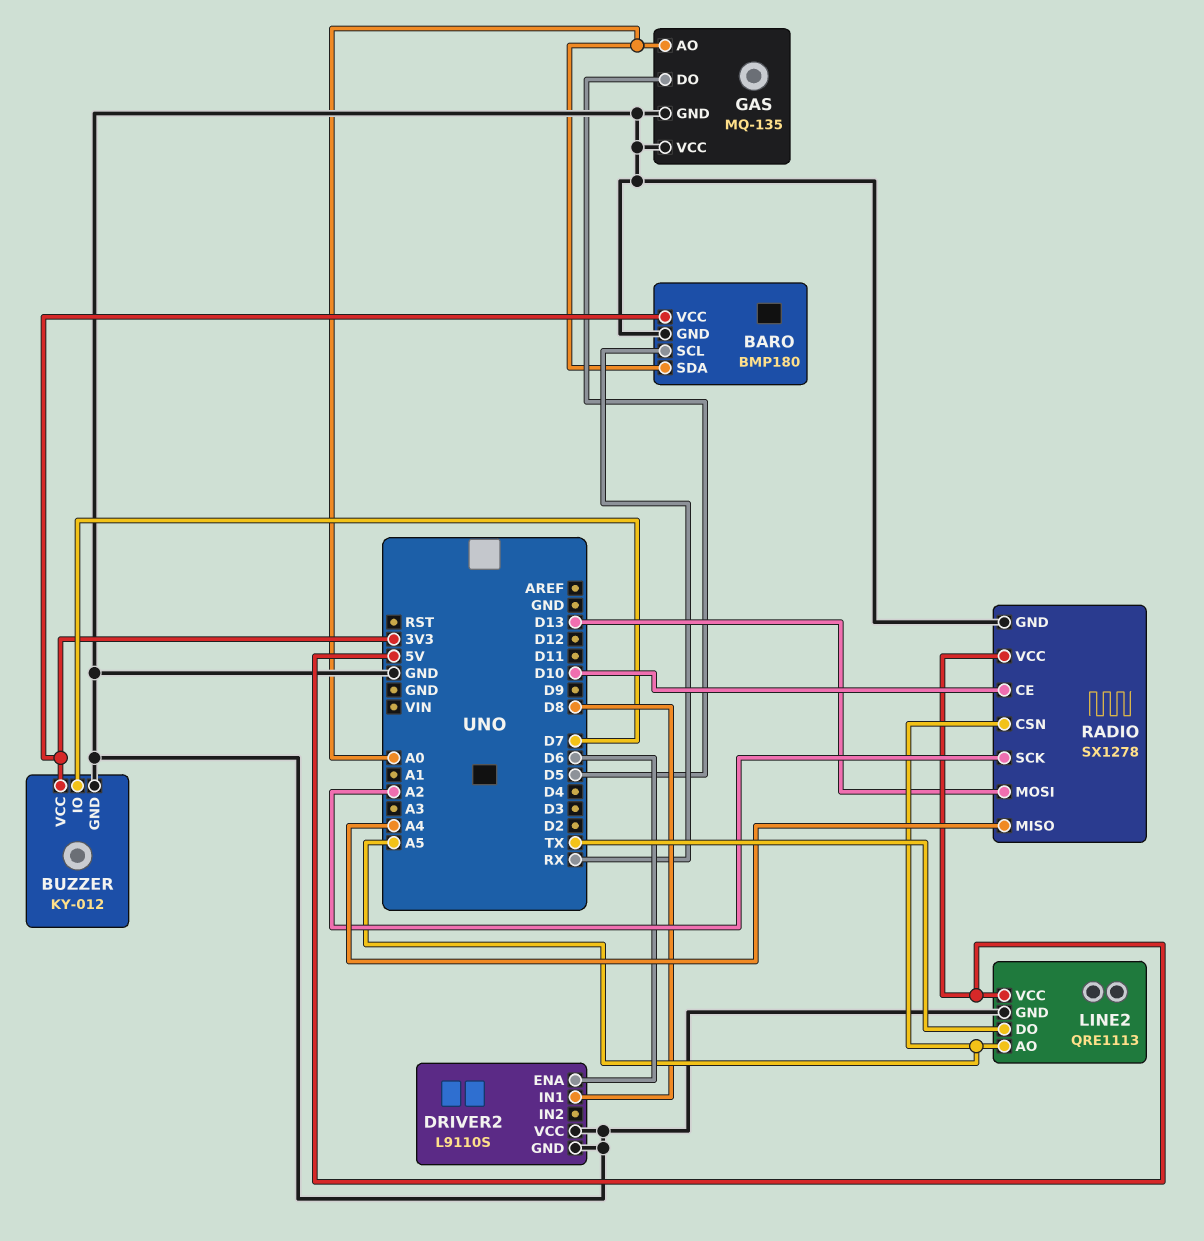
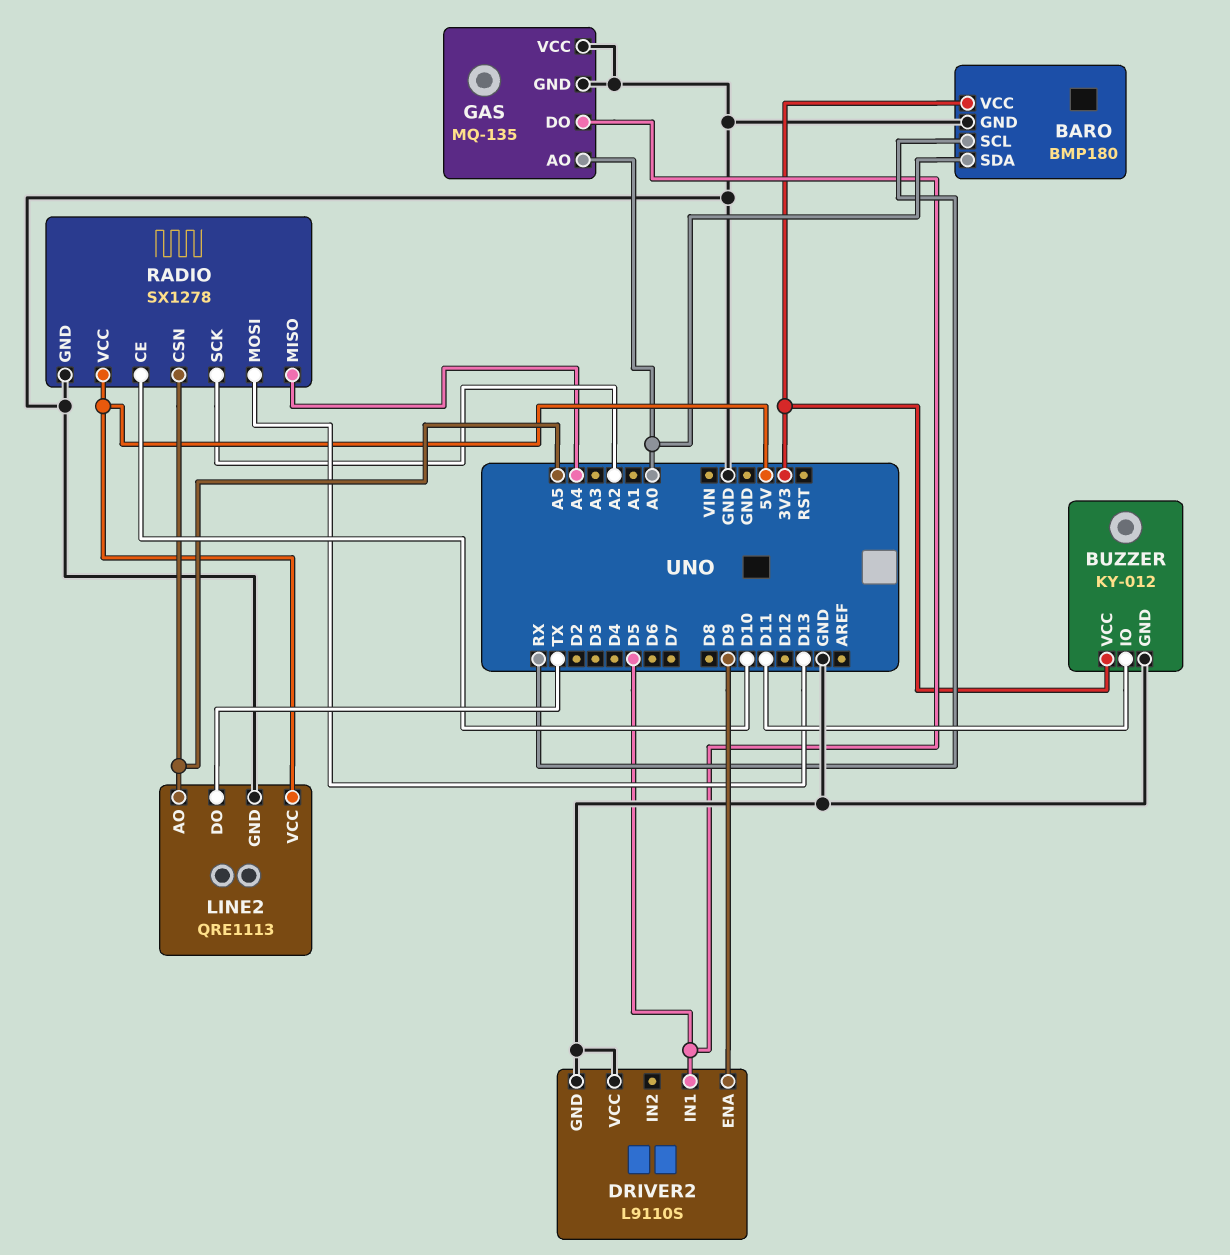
BUZZER pin IO: D7 -> D11
DRIVER2 pin ENA: D6 -> D9
DRIVER2 pin IN1: D8 -> D5

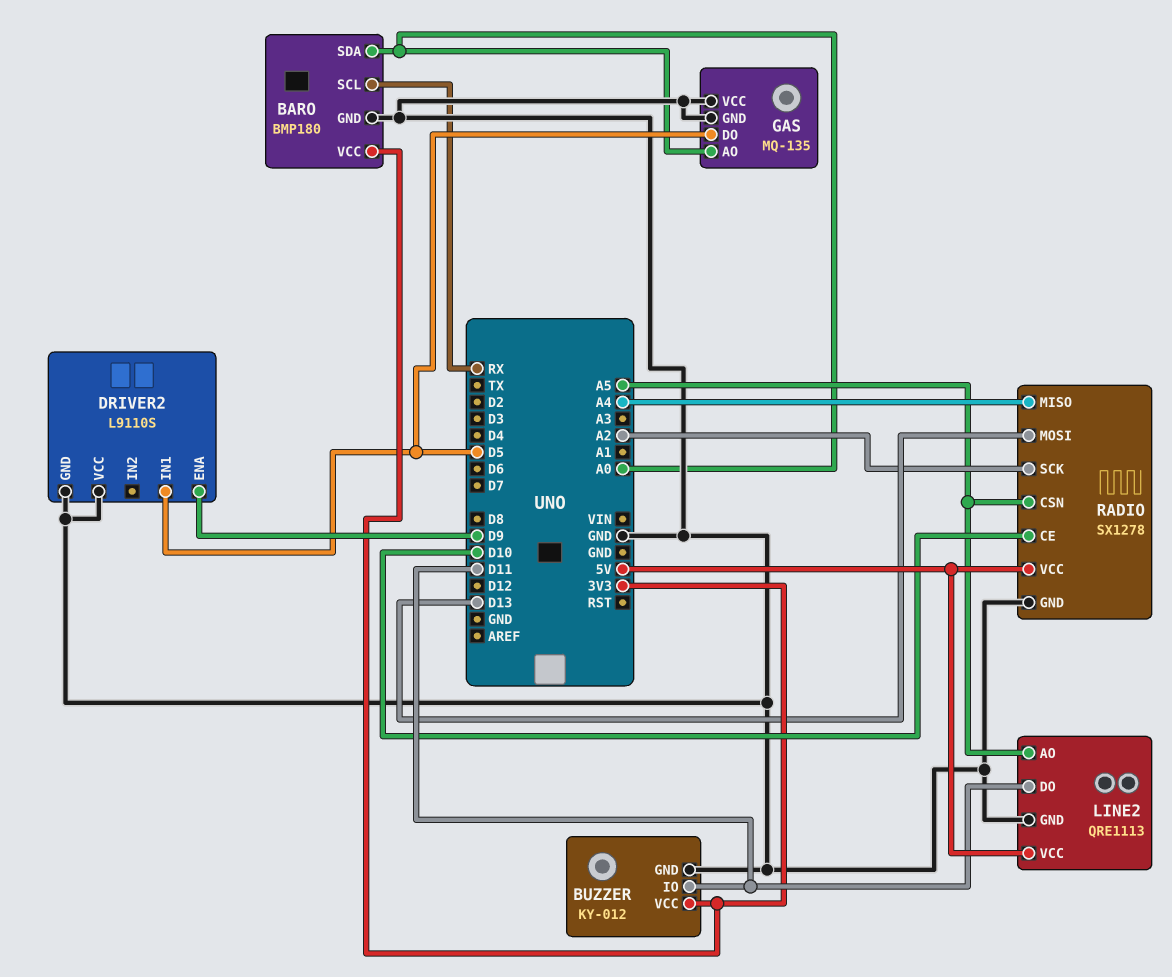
LINE2 pin DO: TX -> D11

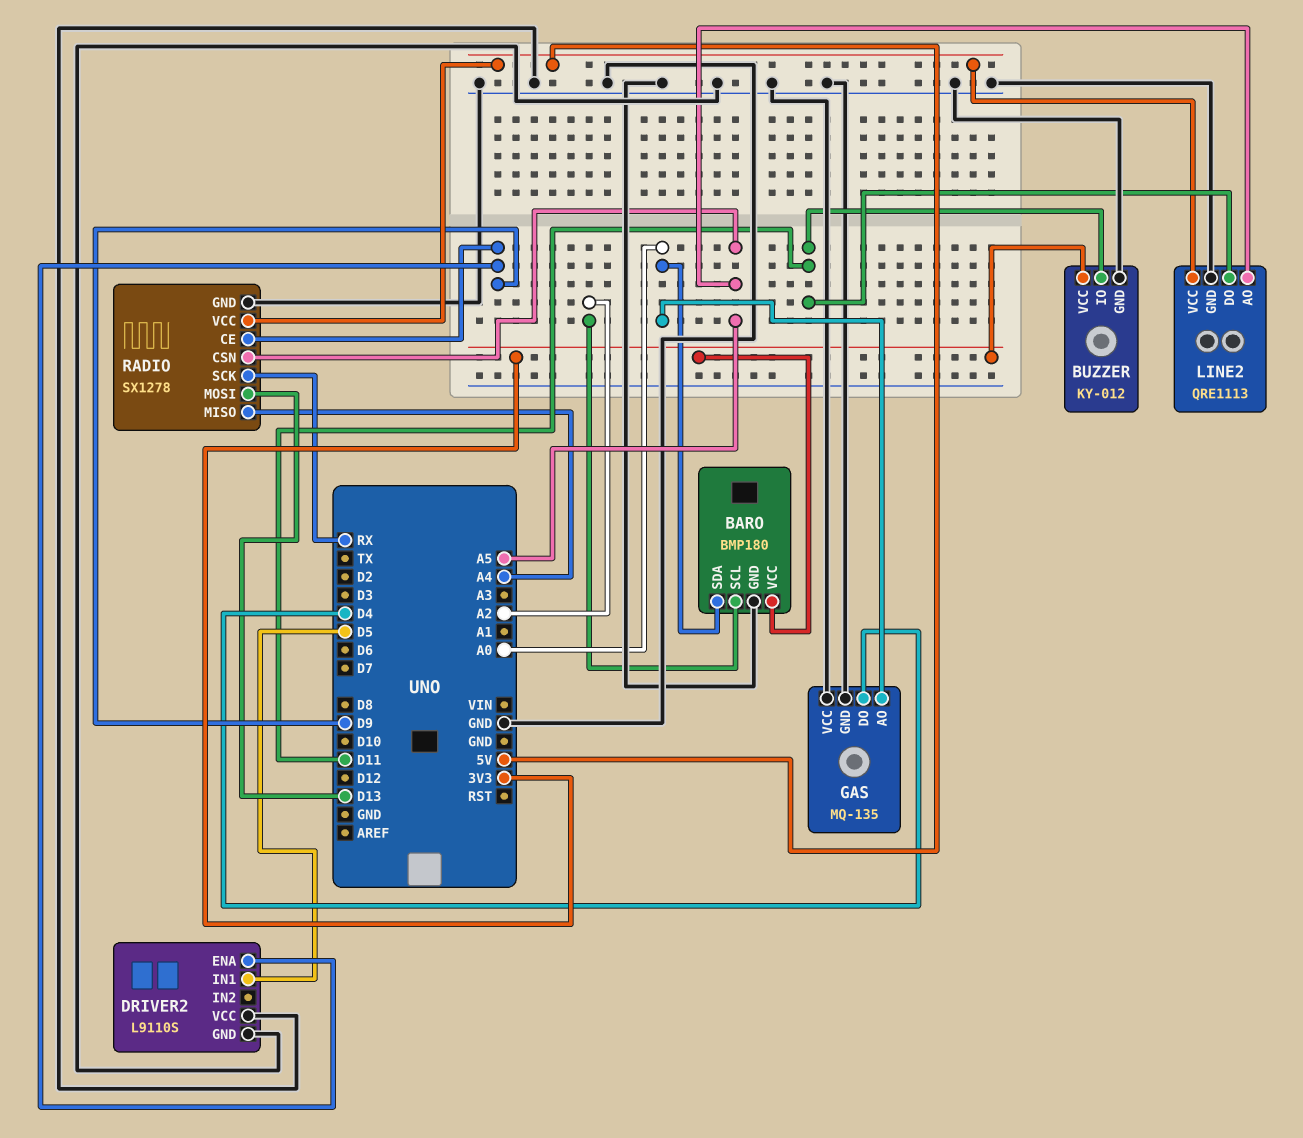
BARO pin SCL: RX -> A2
GAS pin DO: D5 -> D4
RADIO pin CE: D10 -> D9
RADIO pin SCK: A2 -> RX

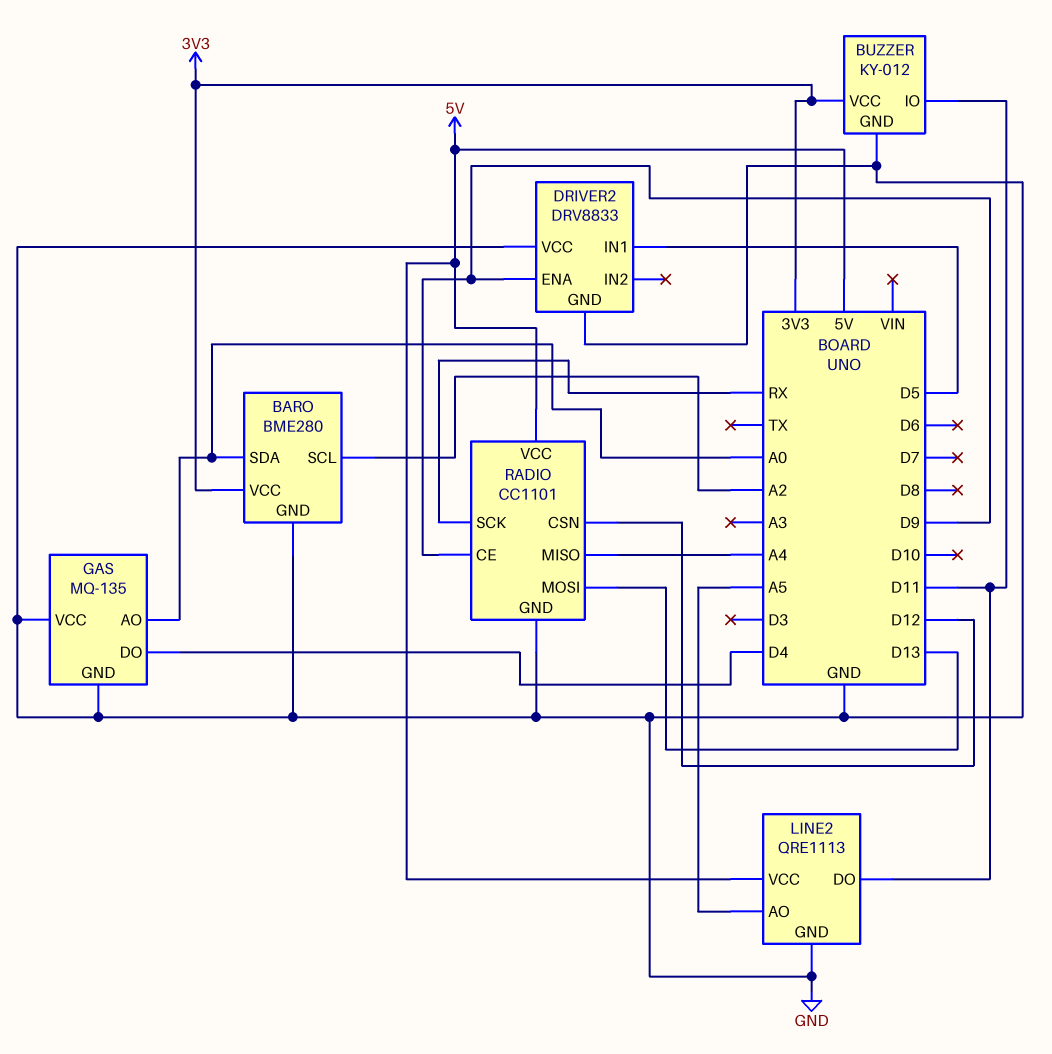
BARO: BMP180 -> BME280
DRIVER2: L9110S -> DRV8833
RADIO: SX1278 -> CC1101
RADIO pin CSN: A5 -> D12

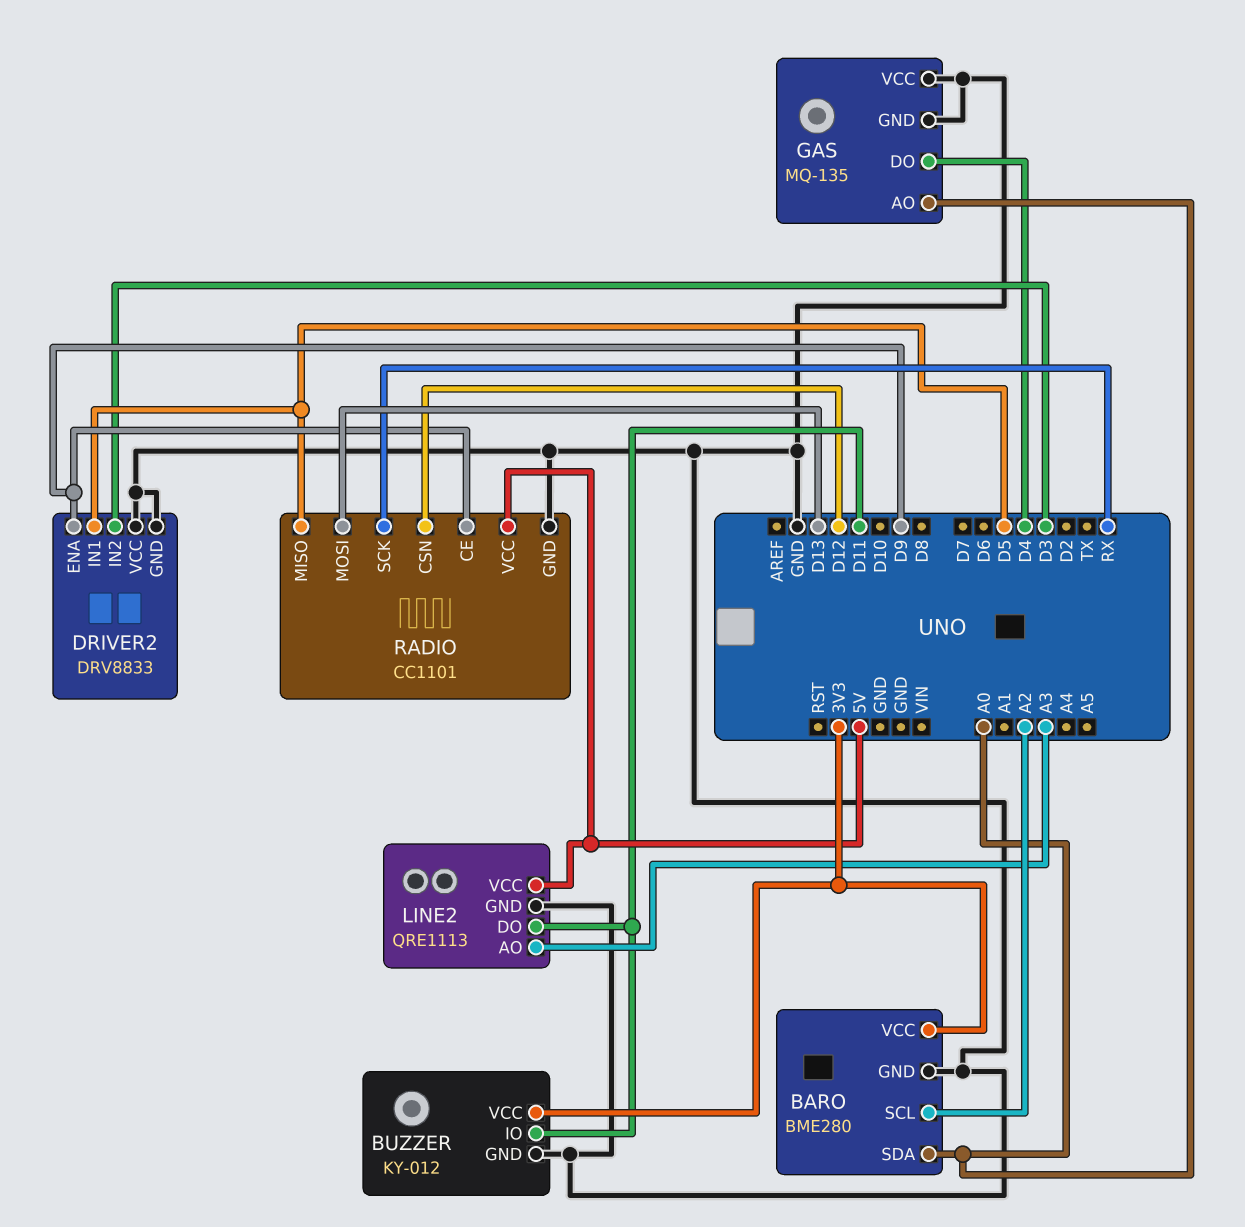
DRIVER2 pin IN2: none -> D3
LINE2 pin AO: A5 -> A3
RADIO pin MISO: A4 -> D5

